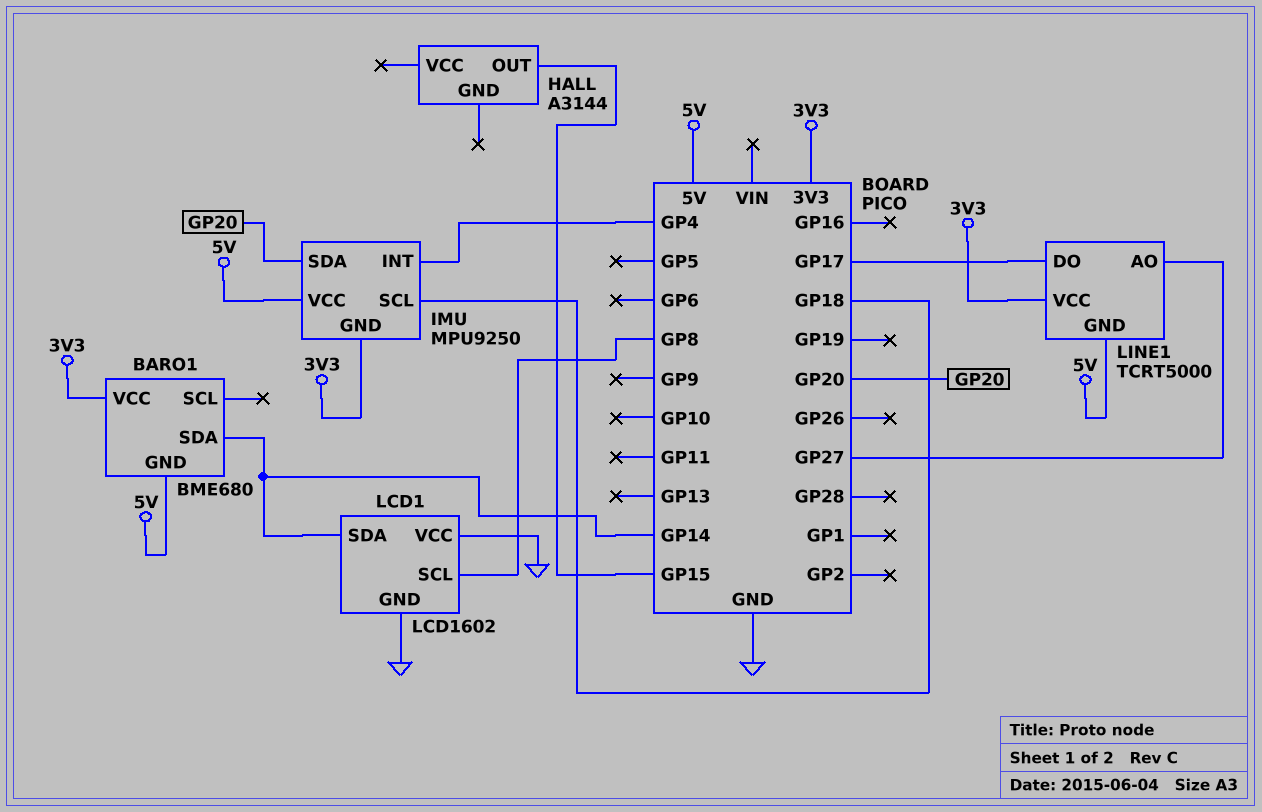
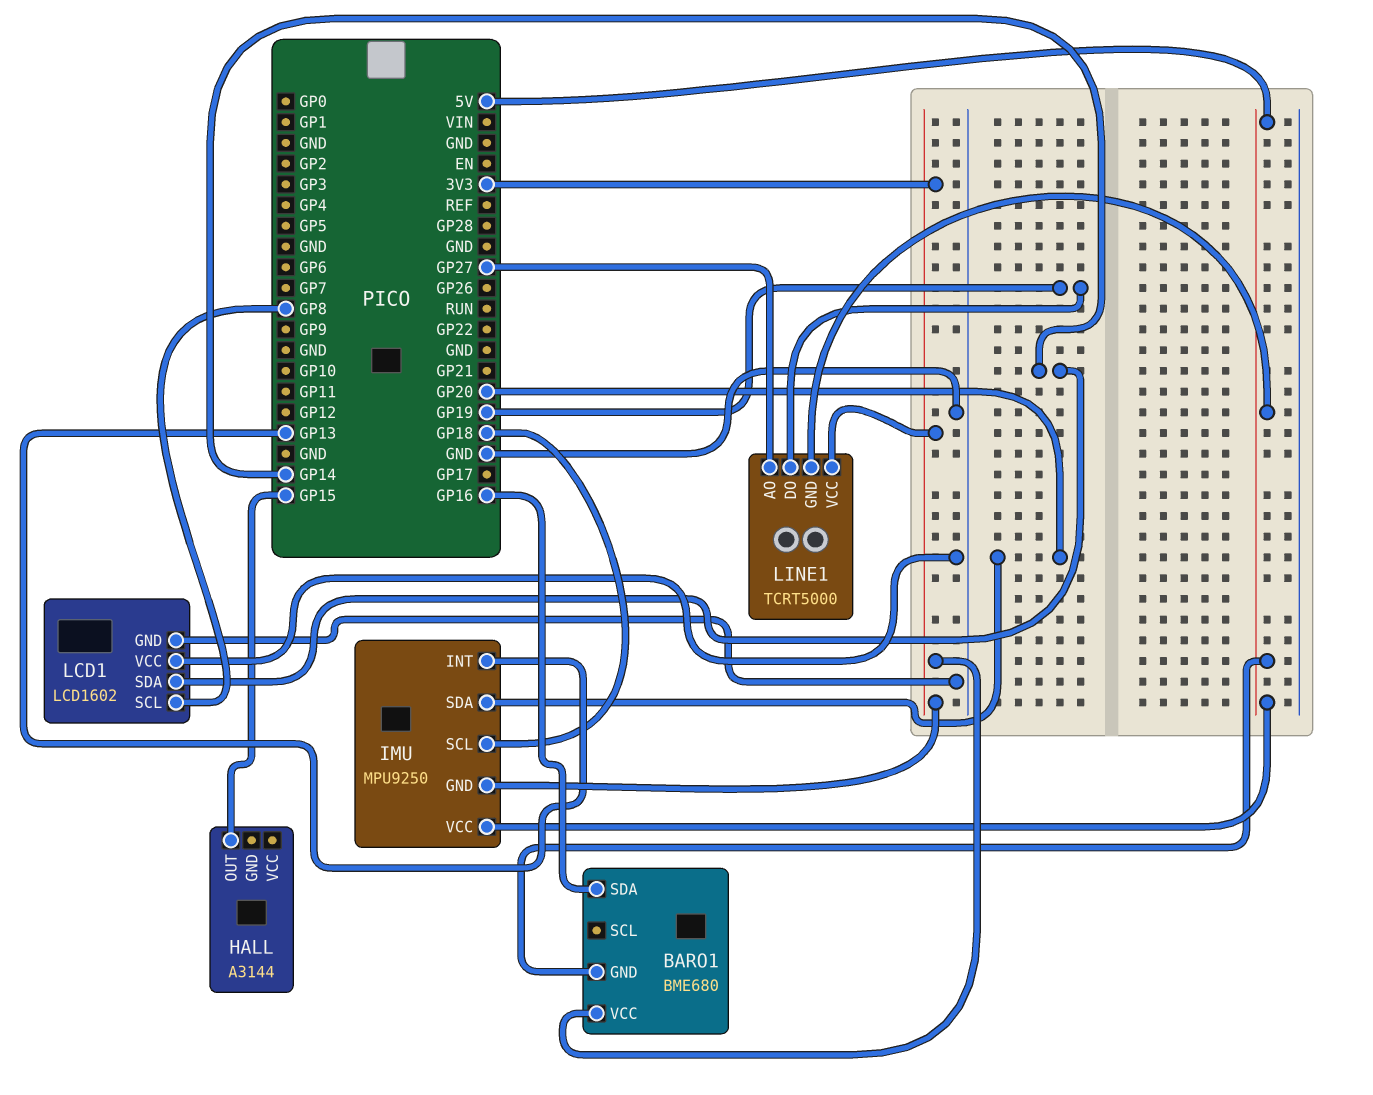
BARO1 pin SDA: GP14 -> GP16
IMU pin INT: GP4 -> GP13
LINE1 pin DO: GP17 -> GP19

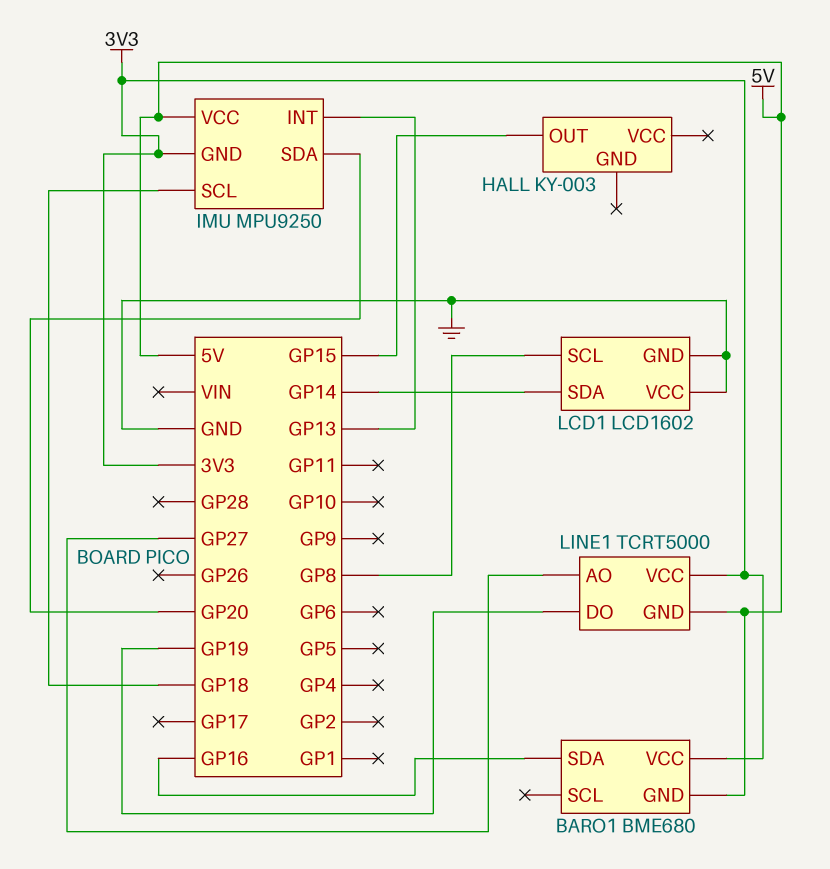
HALL: A3144 -> KY-003

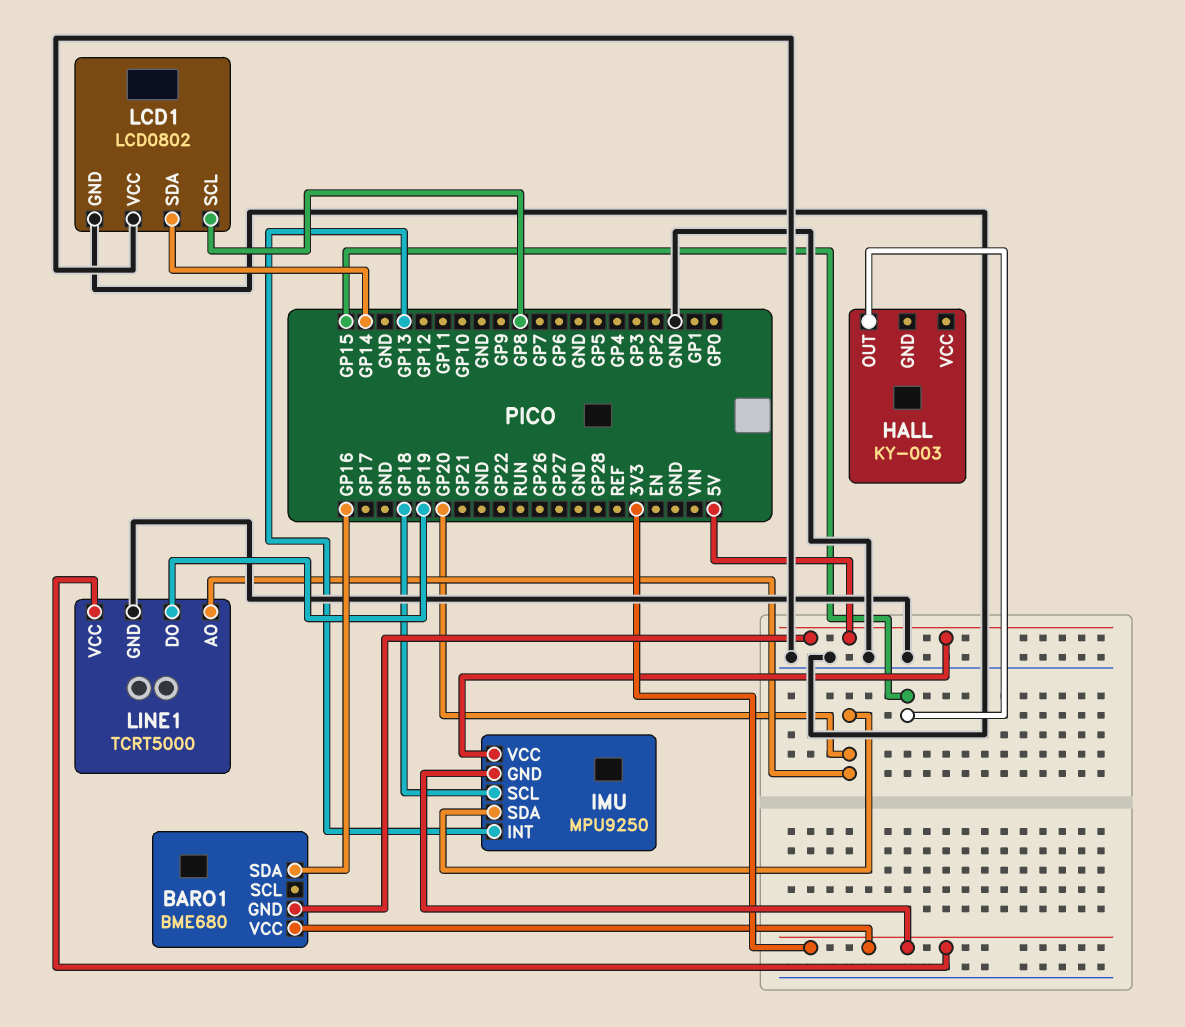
LCD1: LCD1602 -> LCD0802
LINE1 pin AO: GP27 -> GP20
LINE1 pin GND: 5V -> GND

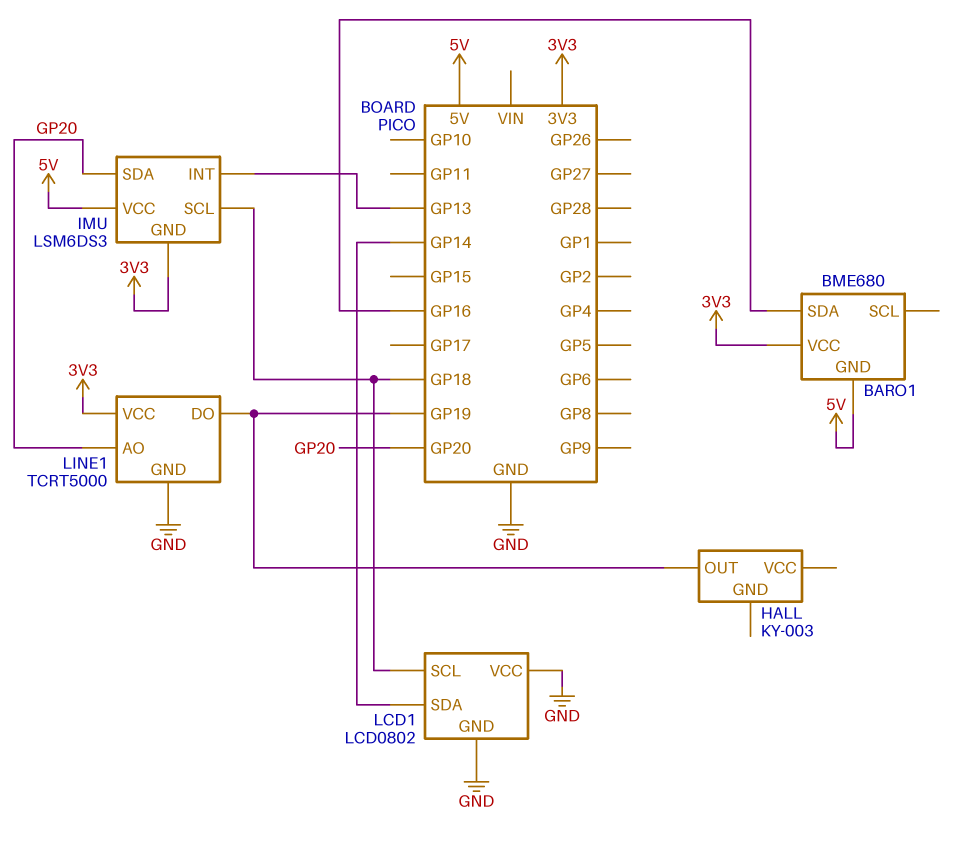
HALL pin OUT: GP15 -> GP19
IMU: MPU9250 -> LSM6DS3
LCD1 pin SCL: GP8 -> GP18

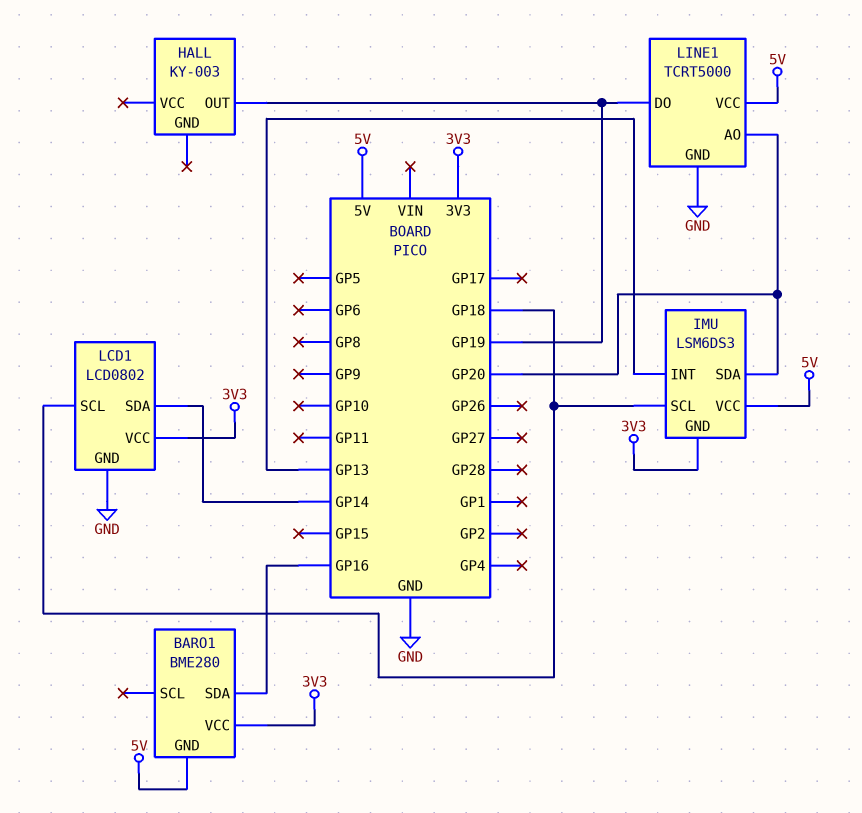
BARO1: BME680 -> BME280
LCD1 pin VCC: GND -> 3V3
LINE1 pin VCC: 3V3 -> 5V

